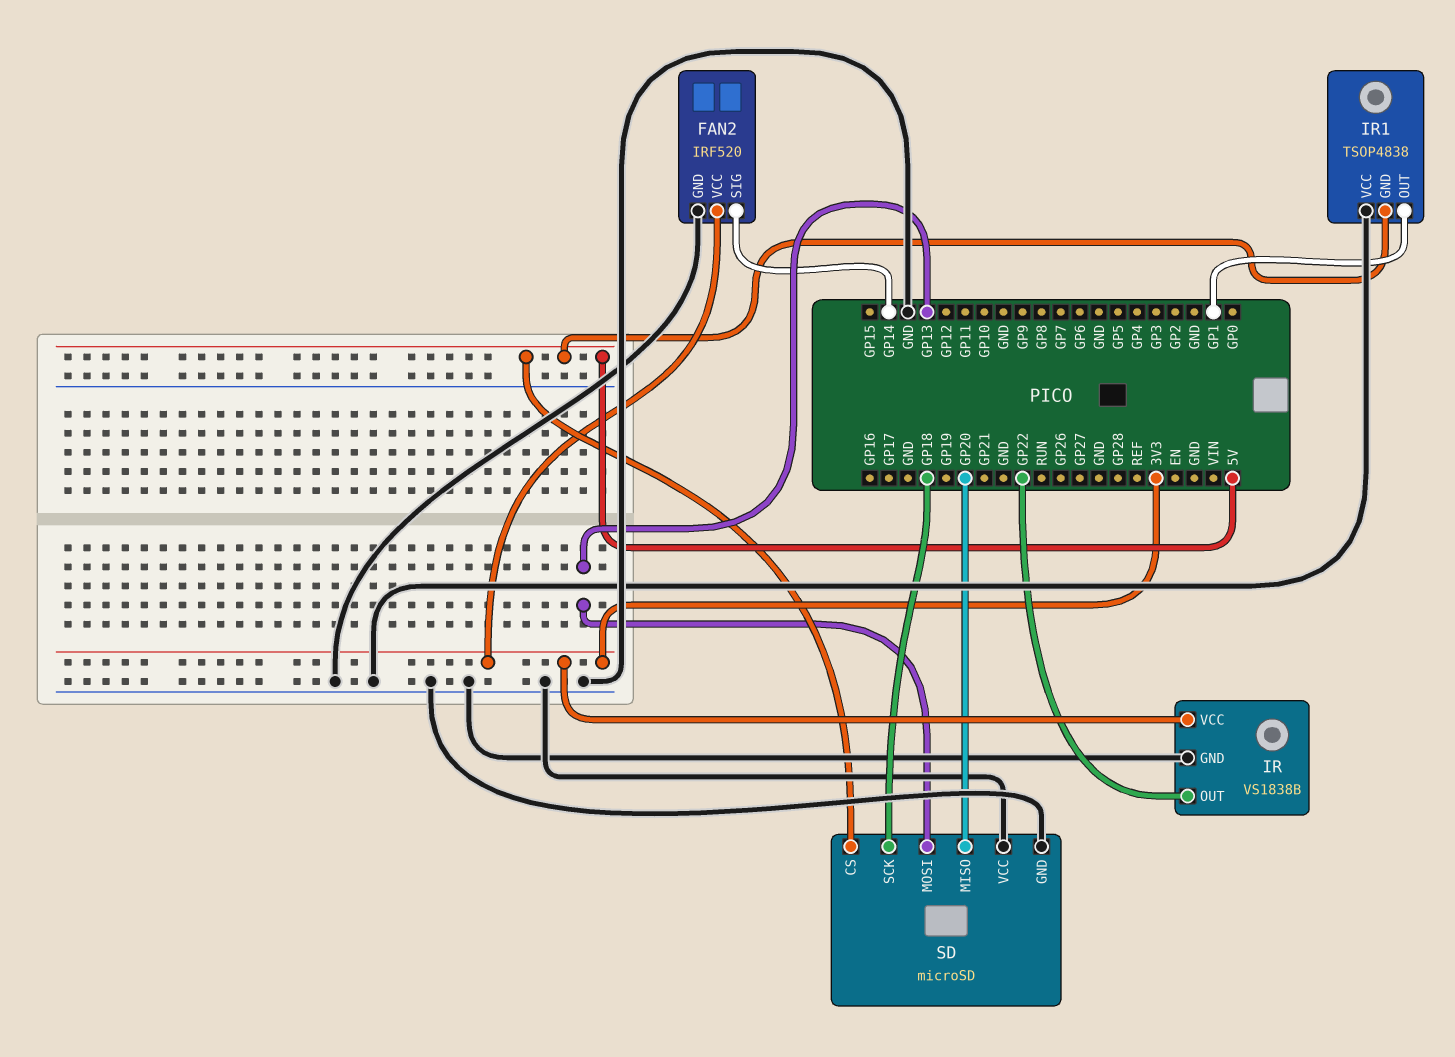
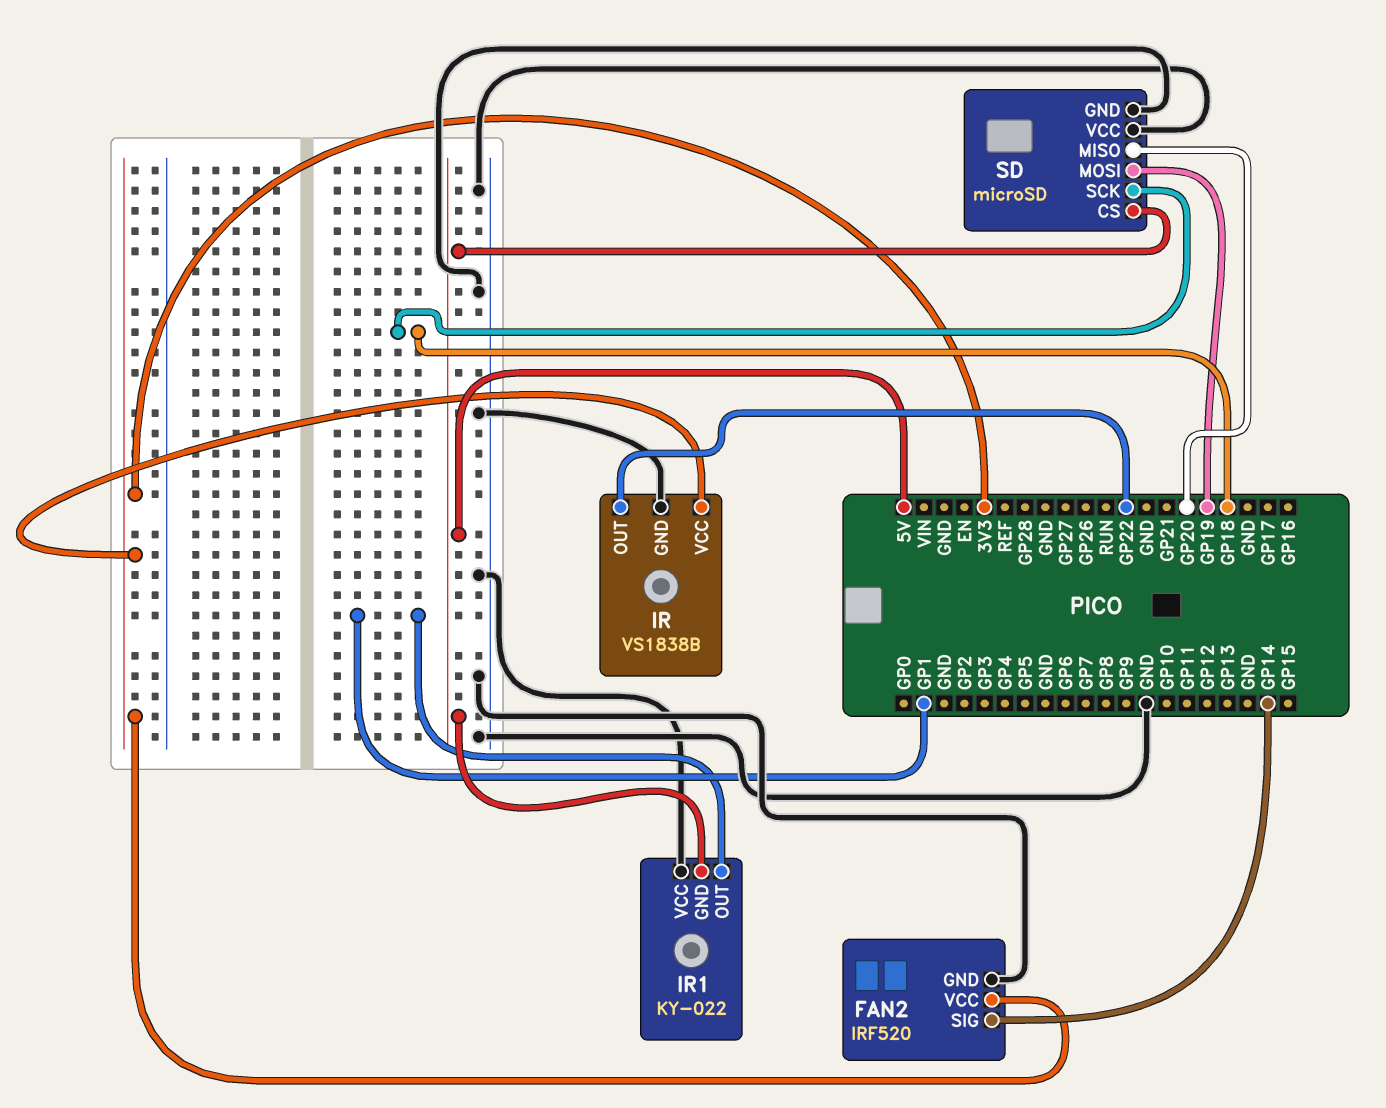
IR1: TSOP4838 -> KY-022
SD pin MOSI: GP13 -> GP19

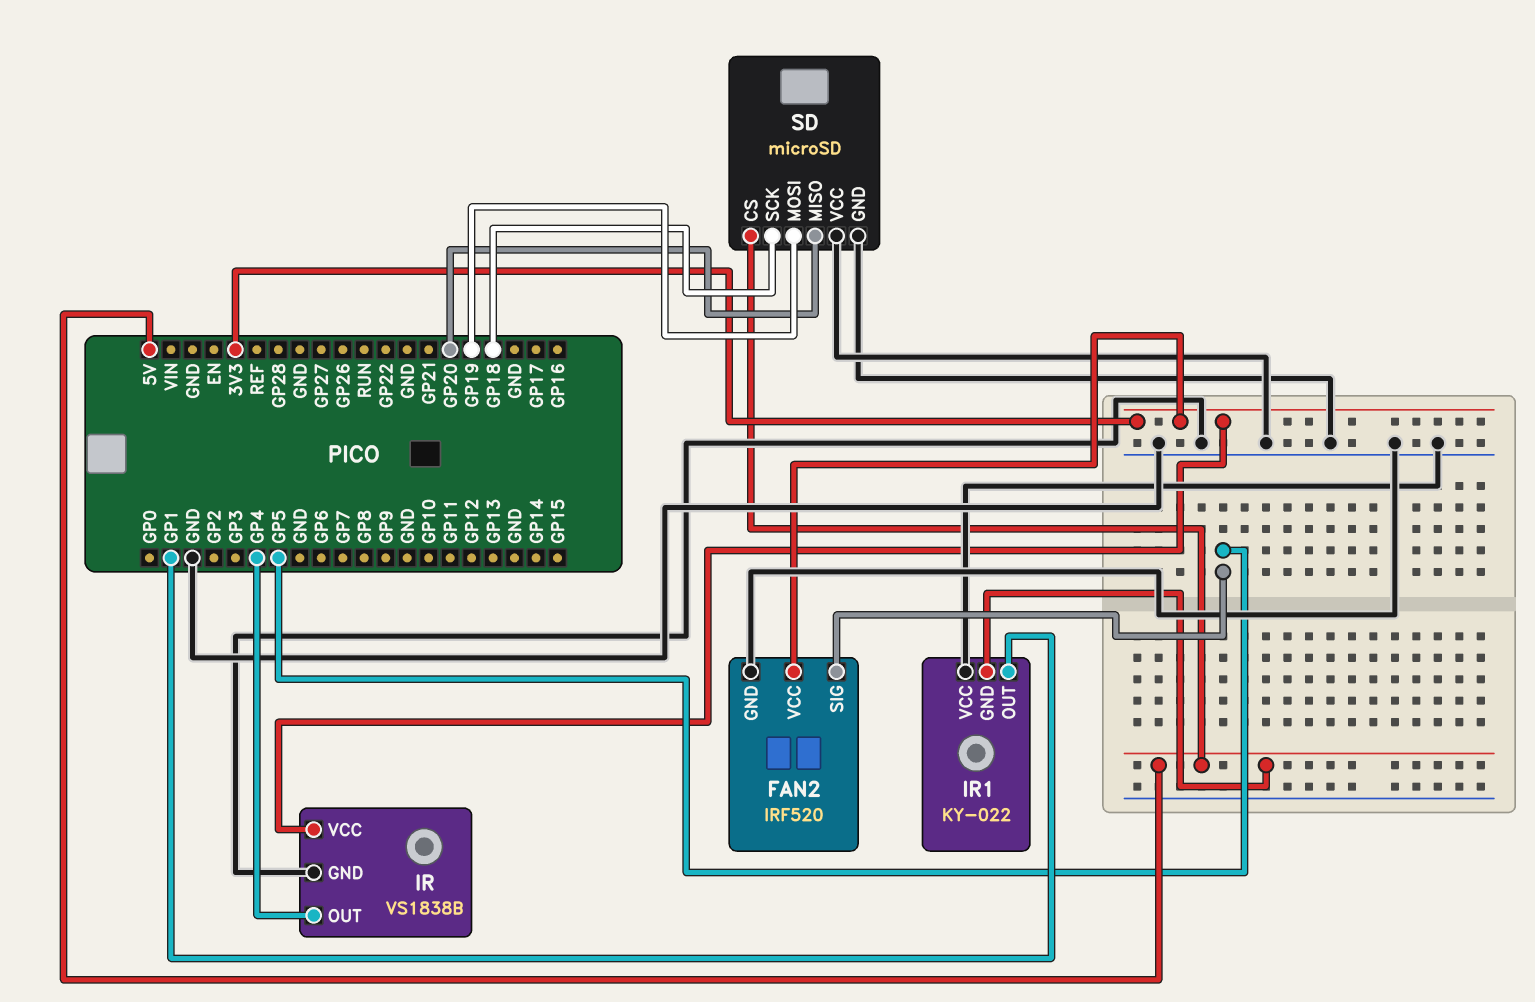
FAN2 pin SIG: GP14 -> GP5
IR pin OUT: GP22 -> GP4

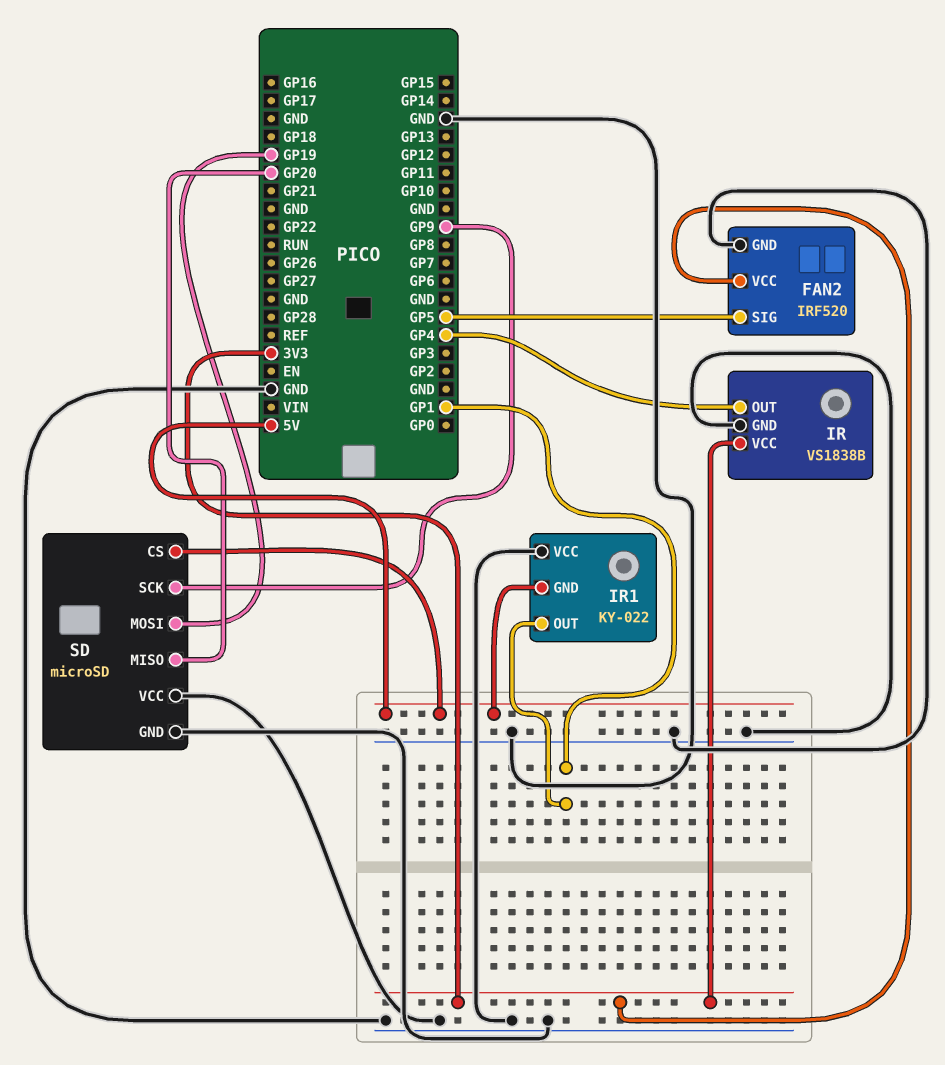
SD pin SCK: GP18 -> GP9

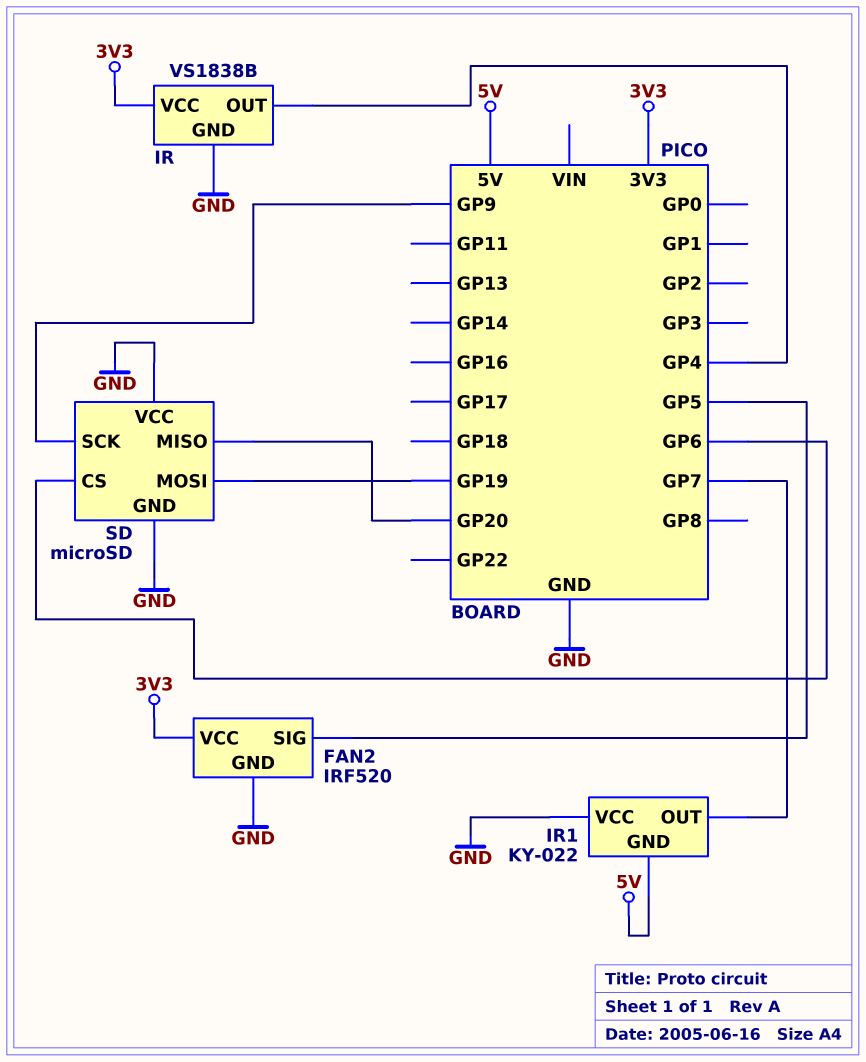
IR1 pin OUT: GP1 -> GP7
SD pin CS: 5V -> GP6

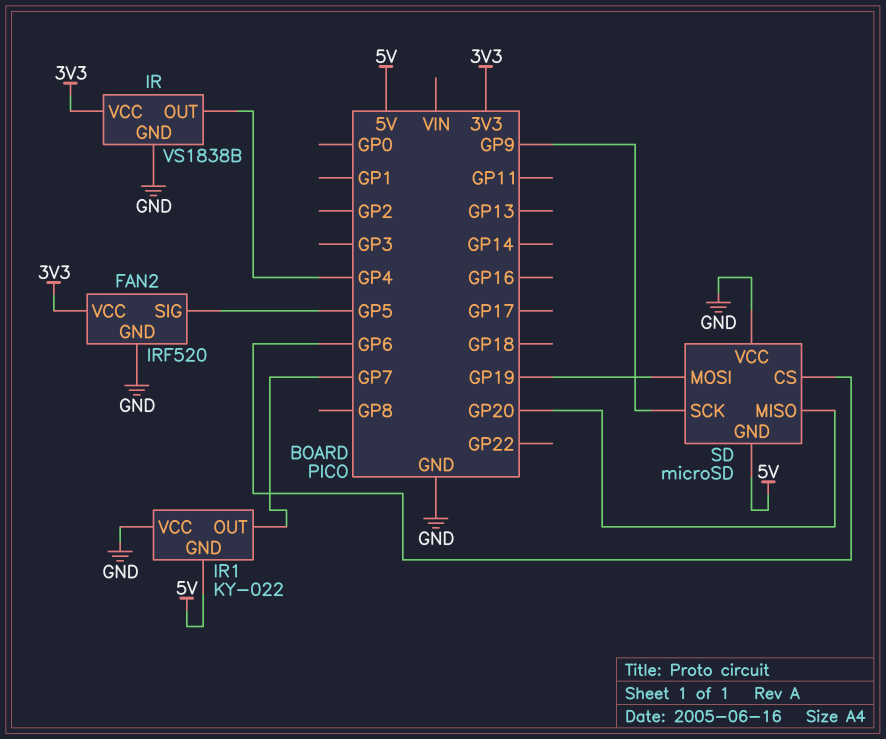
SD pin GND: GND -> 5V

